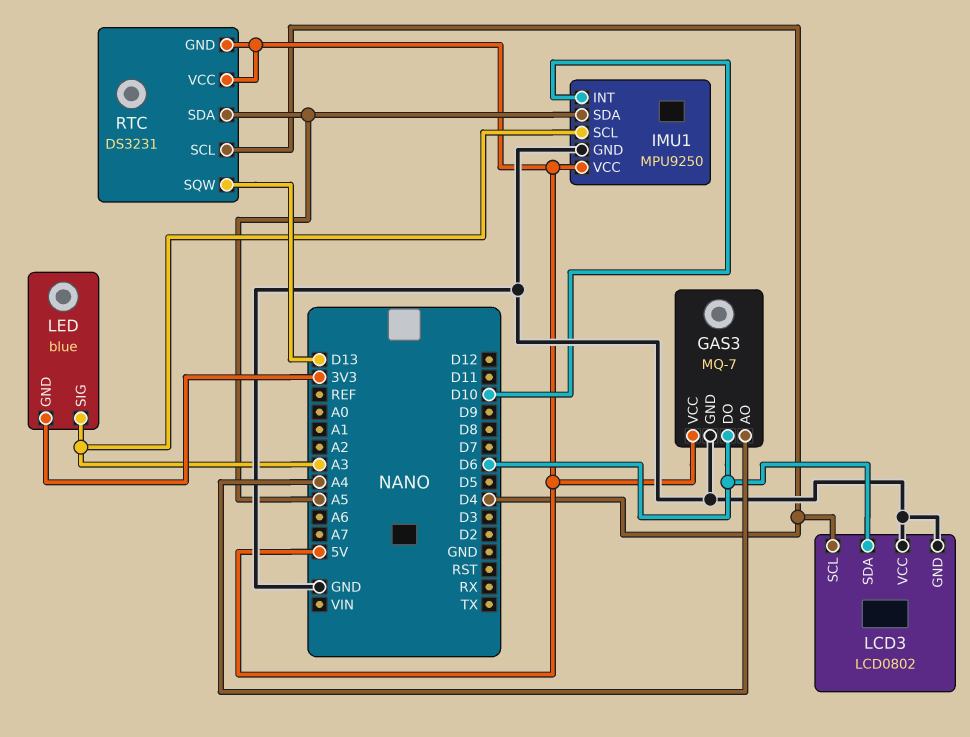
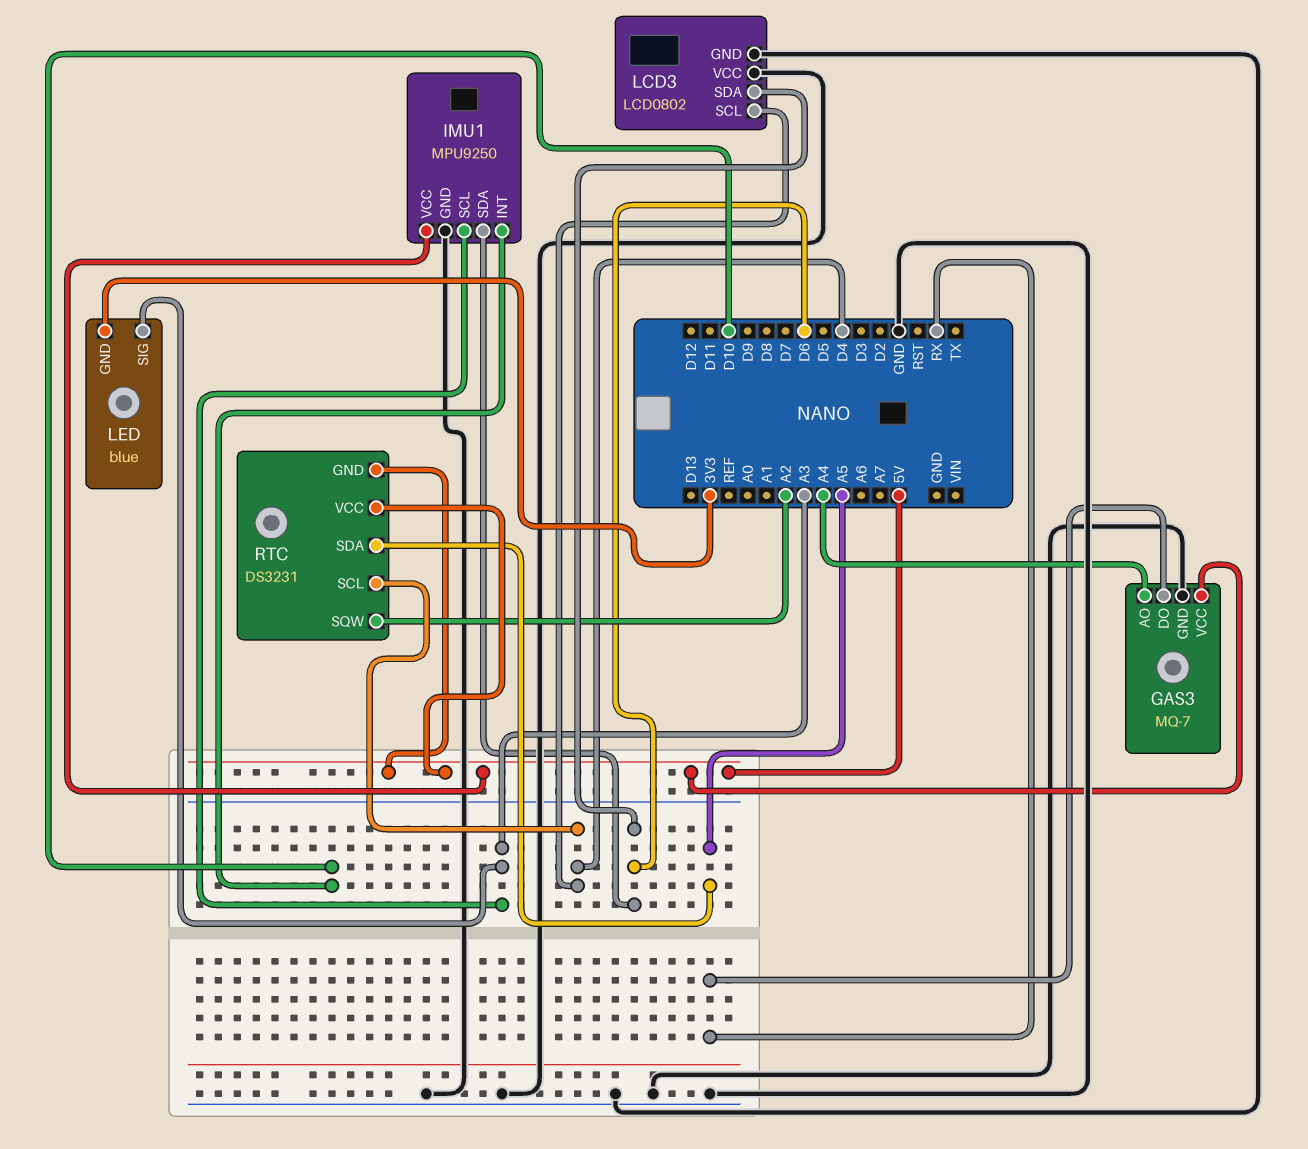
GAS3 pin DO: D6 -> RX
IMU1 pin SDA: A5 -> D6
RTC pin SQW: D13 -> A2

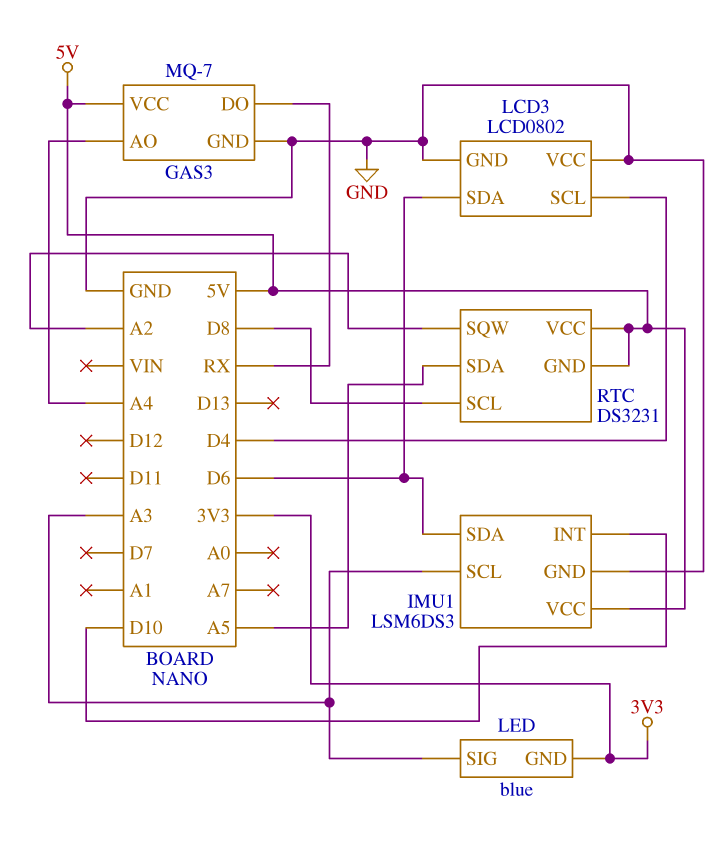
IMU1: MPU9250 -> LSM6DS3
RTC pin SCL: D4 -> D8

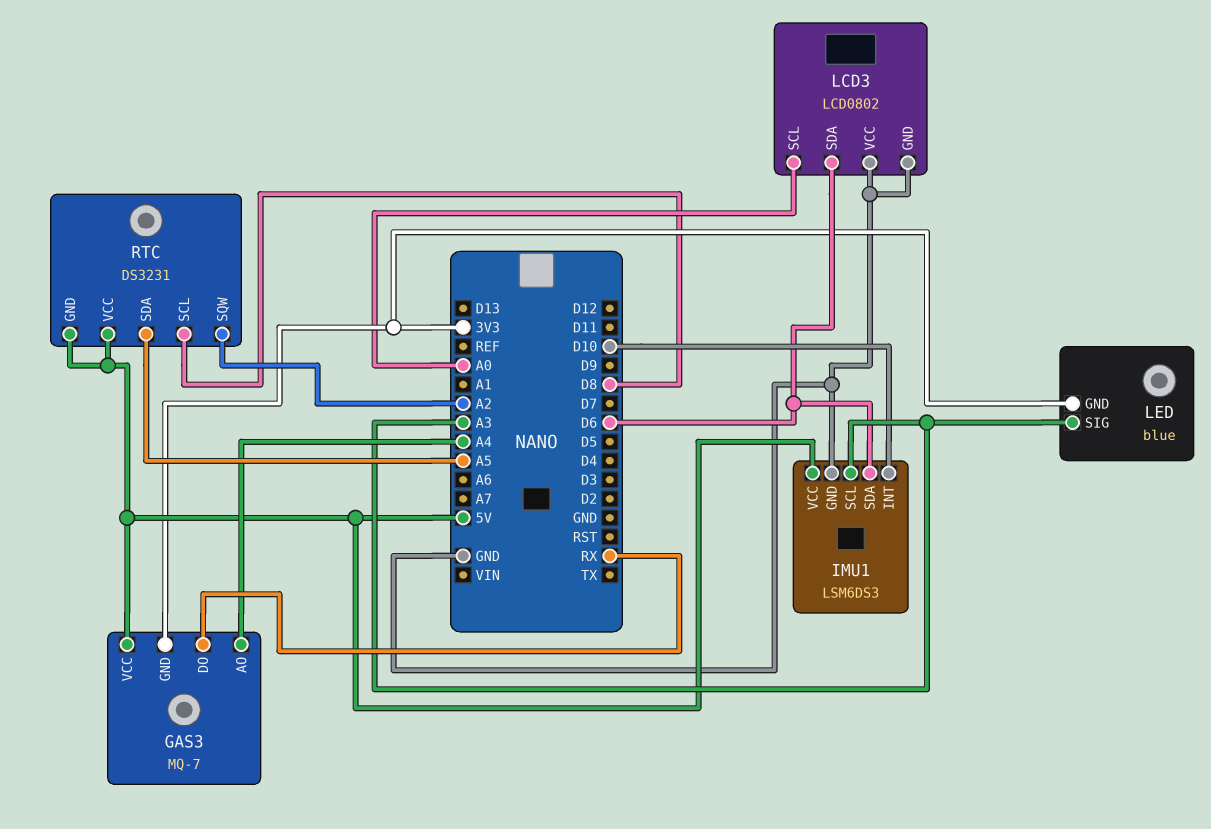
GAS3 pin GND: GND -> 3V3
LCD3 pin SCL: D4 -> A0

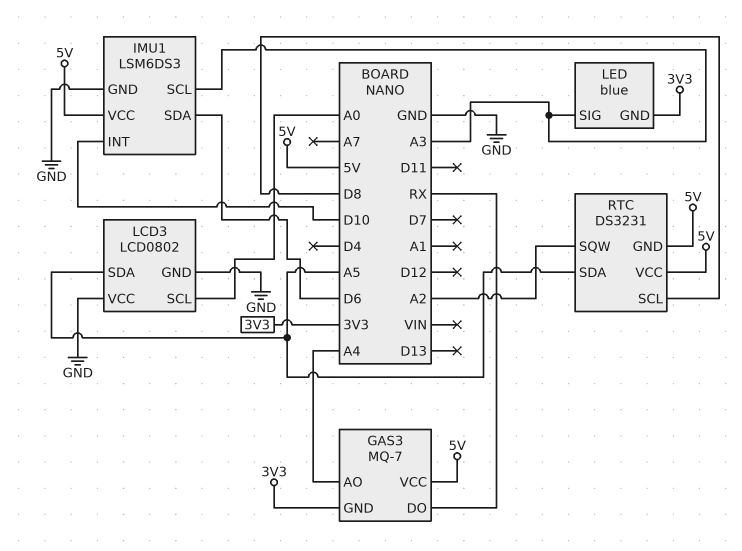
LCD3 pin SDA: D6 -> A5

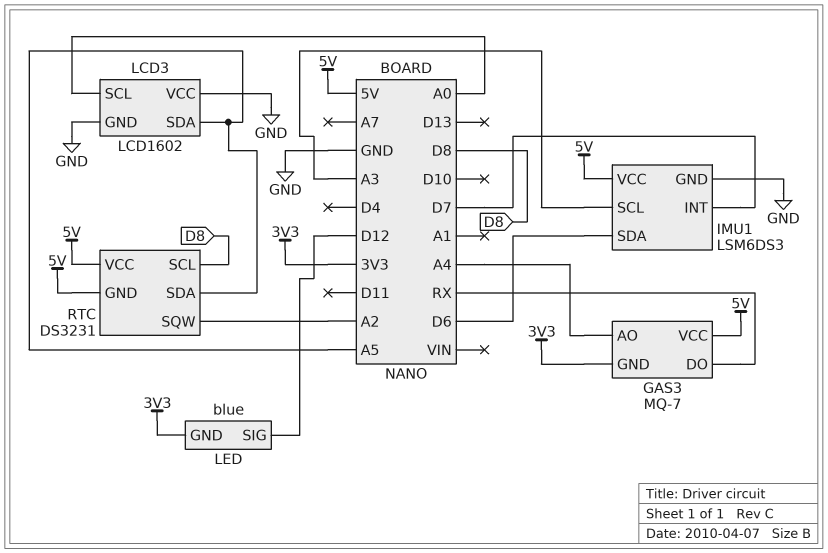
IMU1 pin INT: D10 -> D7
LCD3: LCD0802 -> LCD1602
LED pin SIG: A3 -> D12

